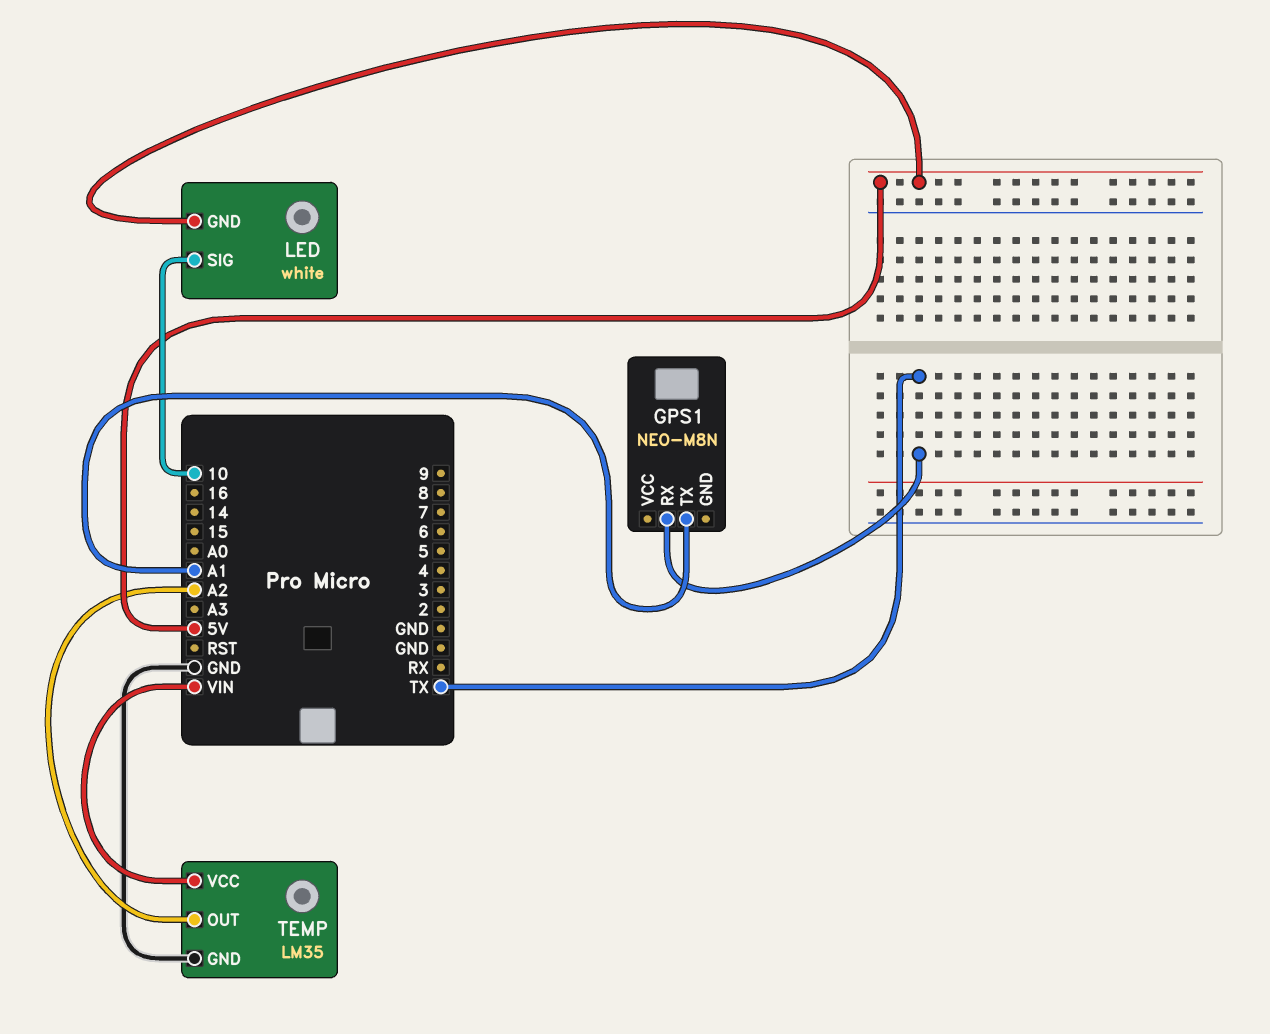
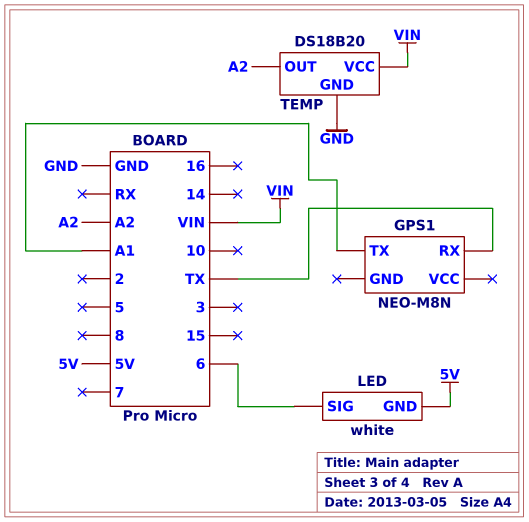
LED pin SIG: 10 -> 6
TEMP: LM35 -> DS18B20

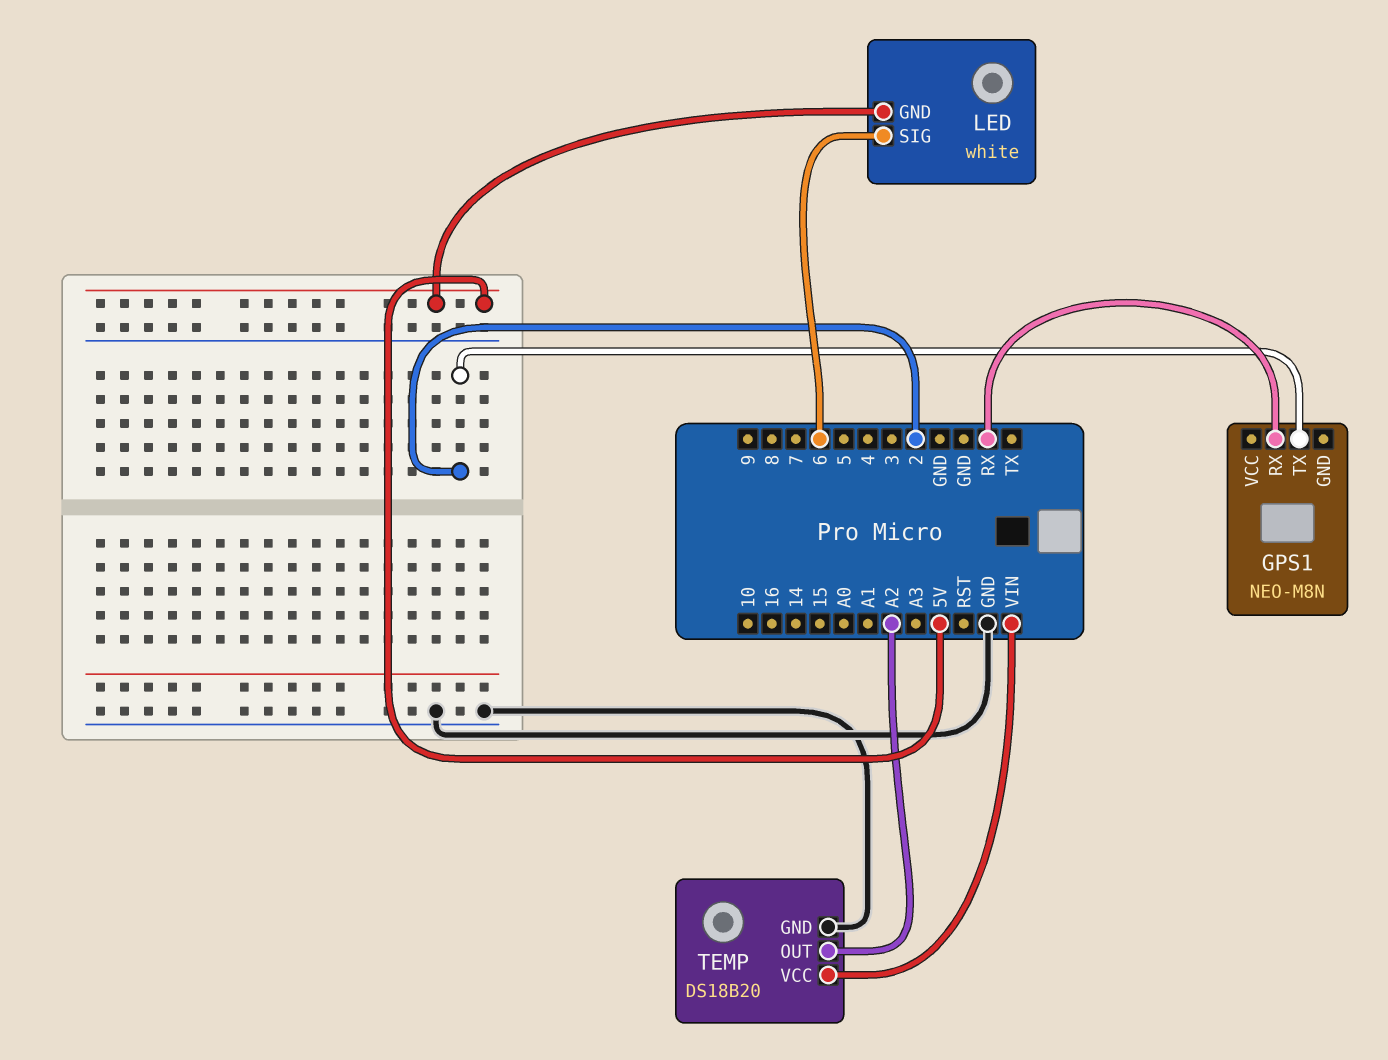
GPS1 pin RX: TX -> RX
GPS1 pin TX: A1 -> 2

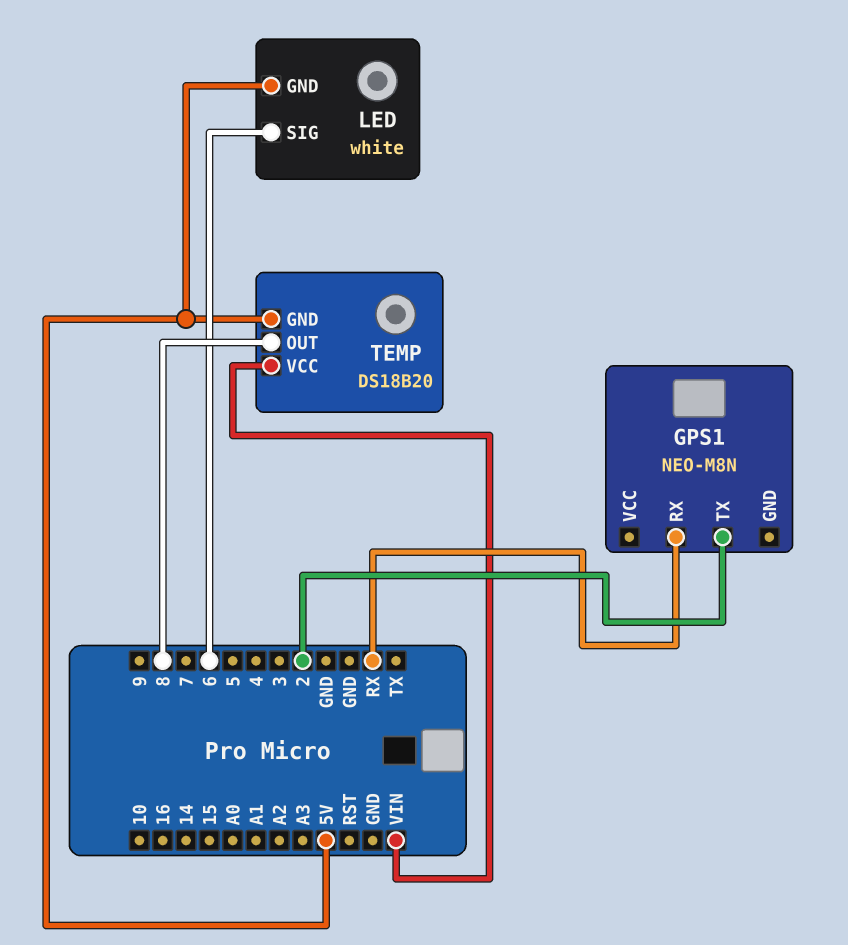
TEMP pin GND: GND -> 5V
TEMP pin OUT: A2 -> 8

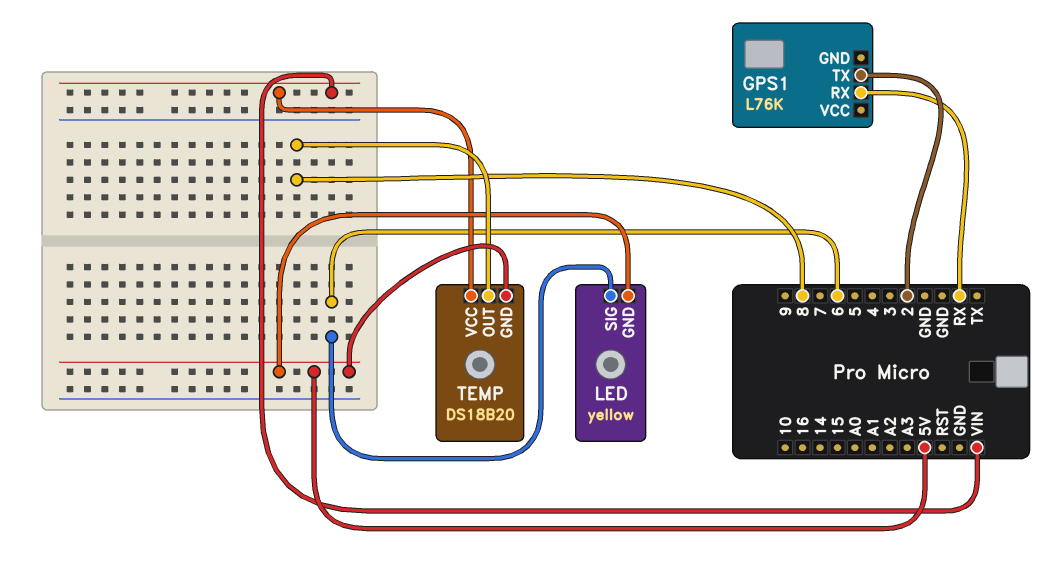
GPS1: NEO-M8N -> L76K
LED: white -> yellow

